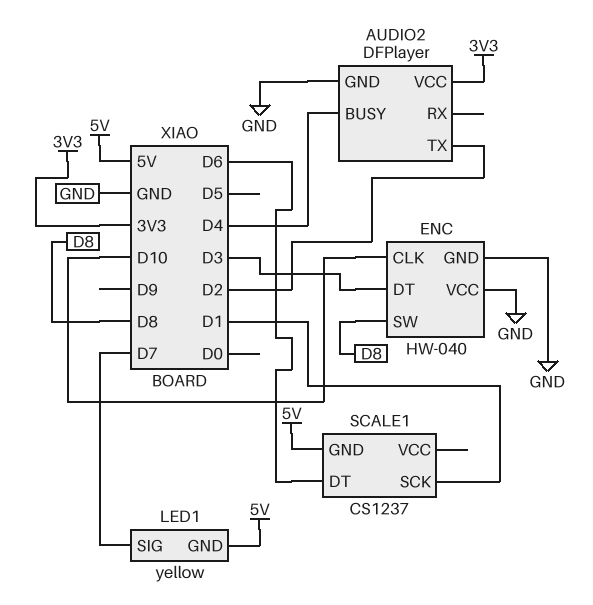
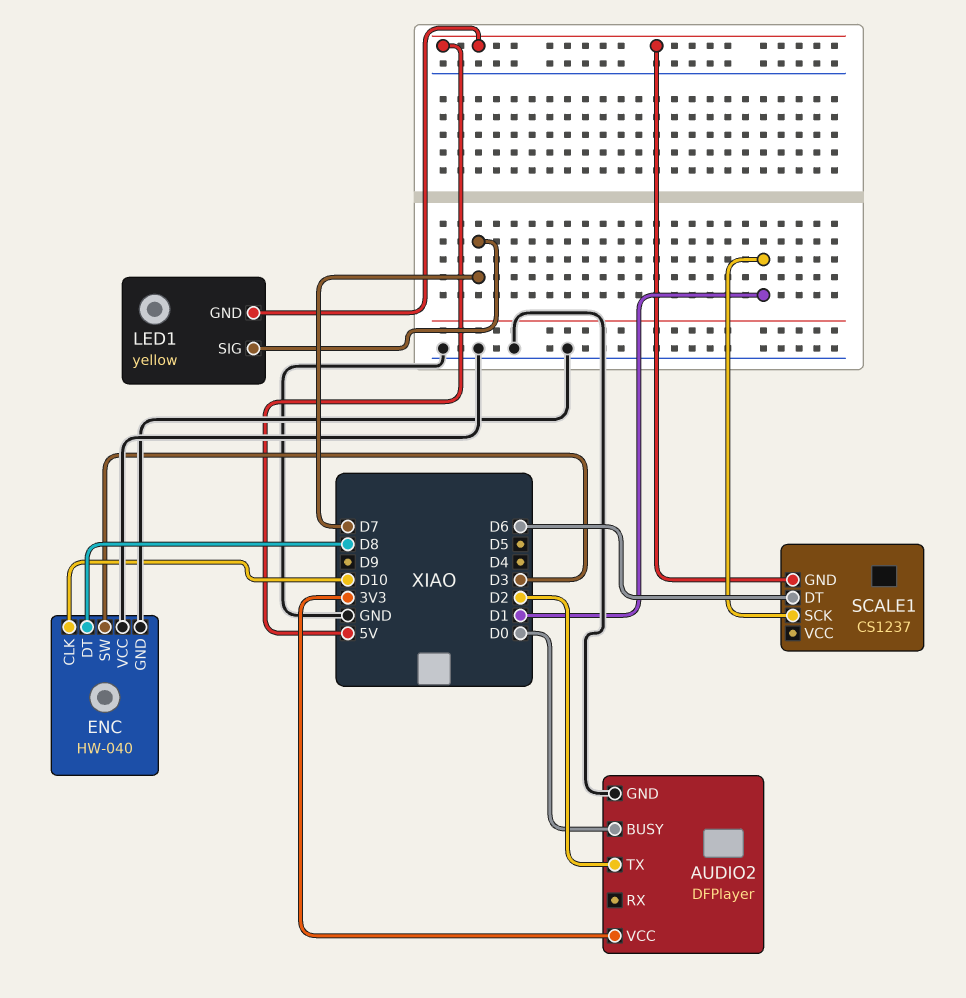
AUDIO2 pin BUSY: D4 -> D0
ENC pin DT: D3 -> D8
ENC pin SW: D8 -> D3

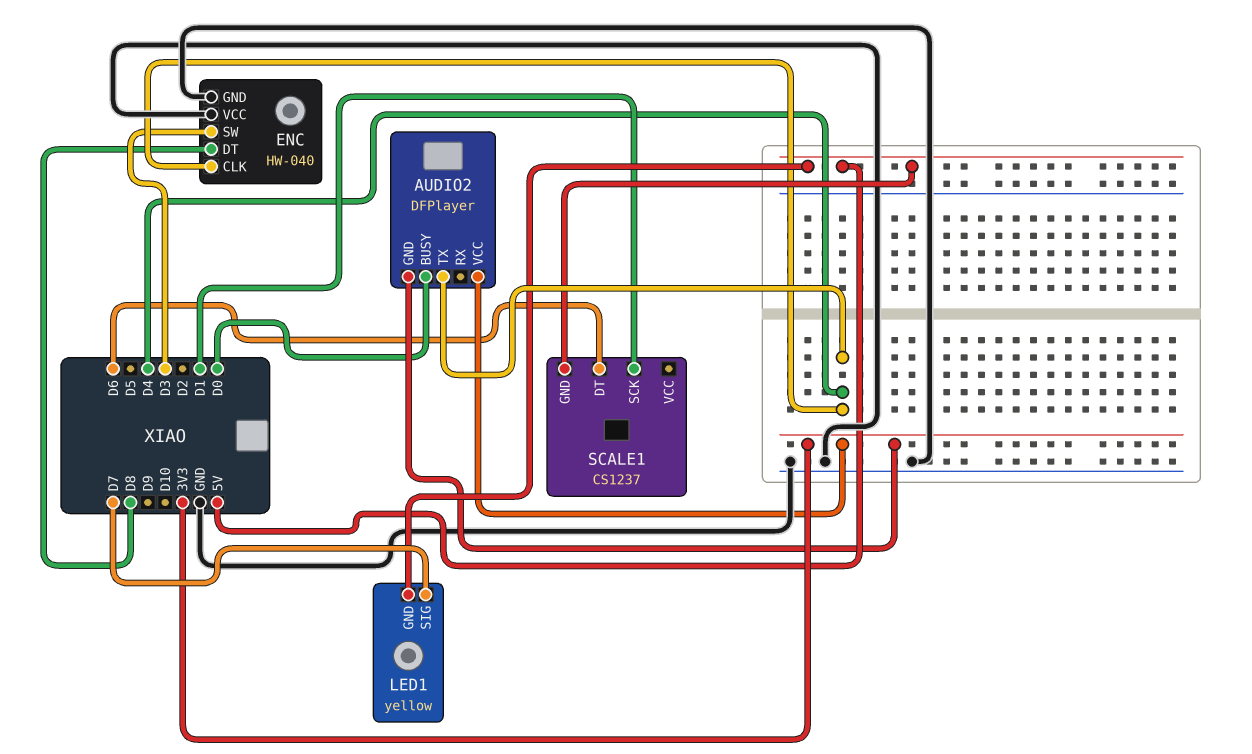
AUDIO2 pin GND: GND -> 3V3
AUDIO2 pin TX: D2 -> D4
ENC pin CLK: D10 -> D4

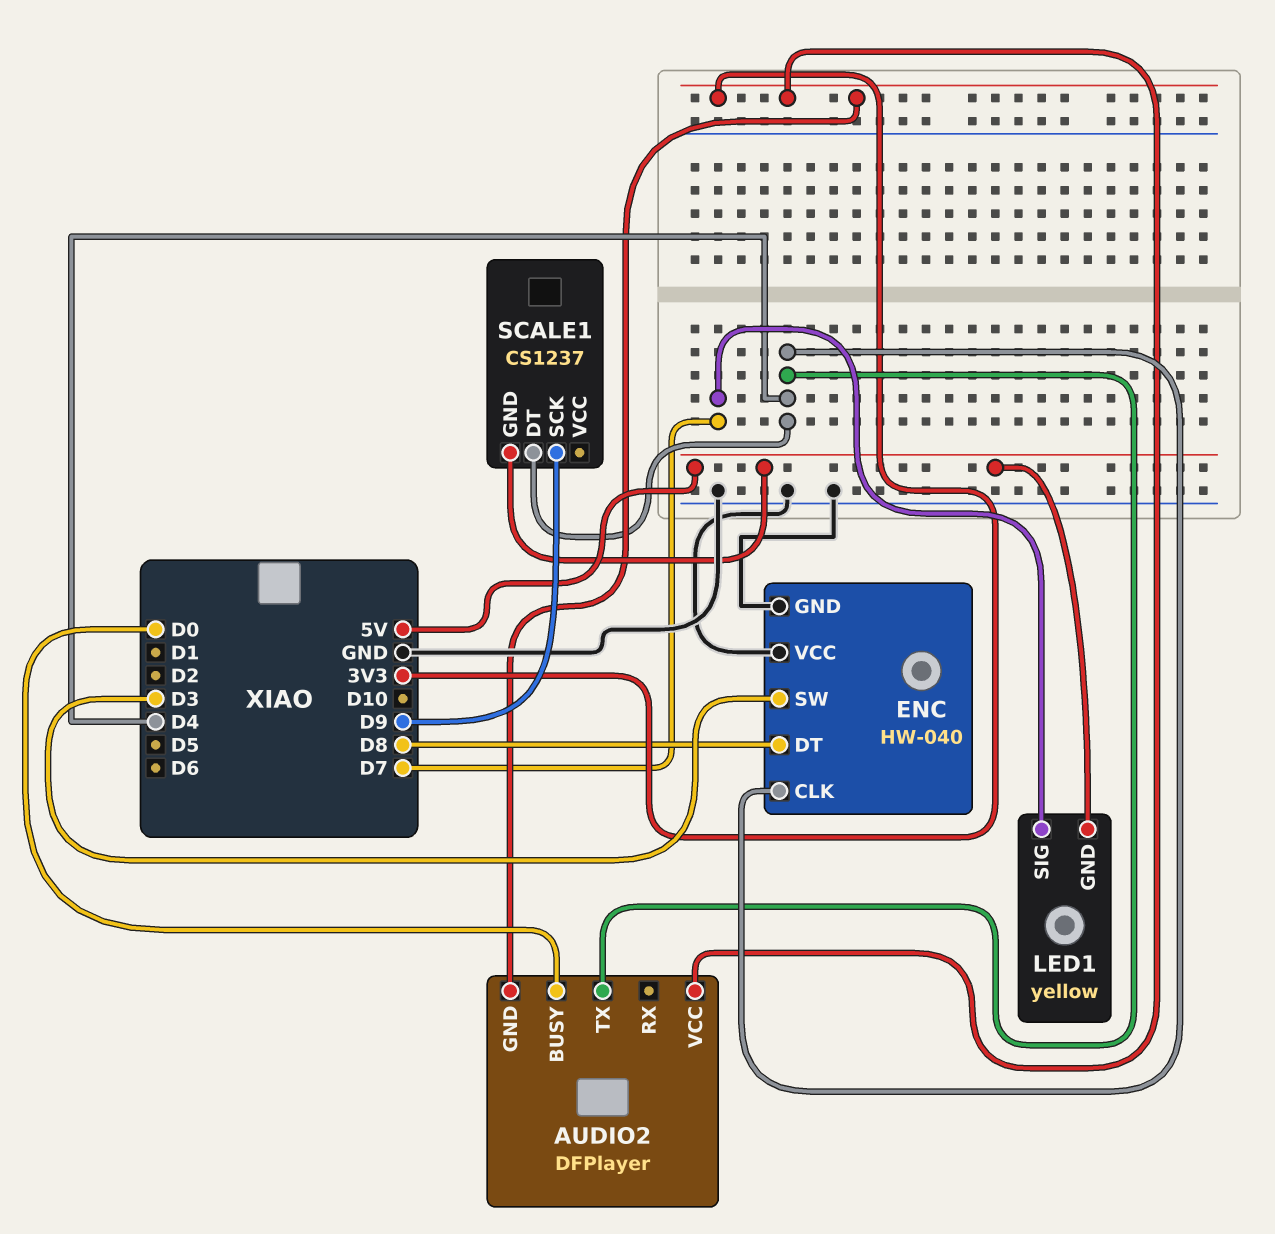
SCALE1 pin DT: D6 -> D4
SCALE1 pin SCK: D1 -> D9

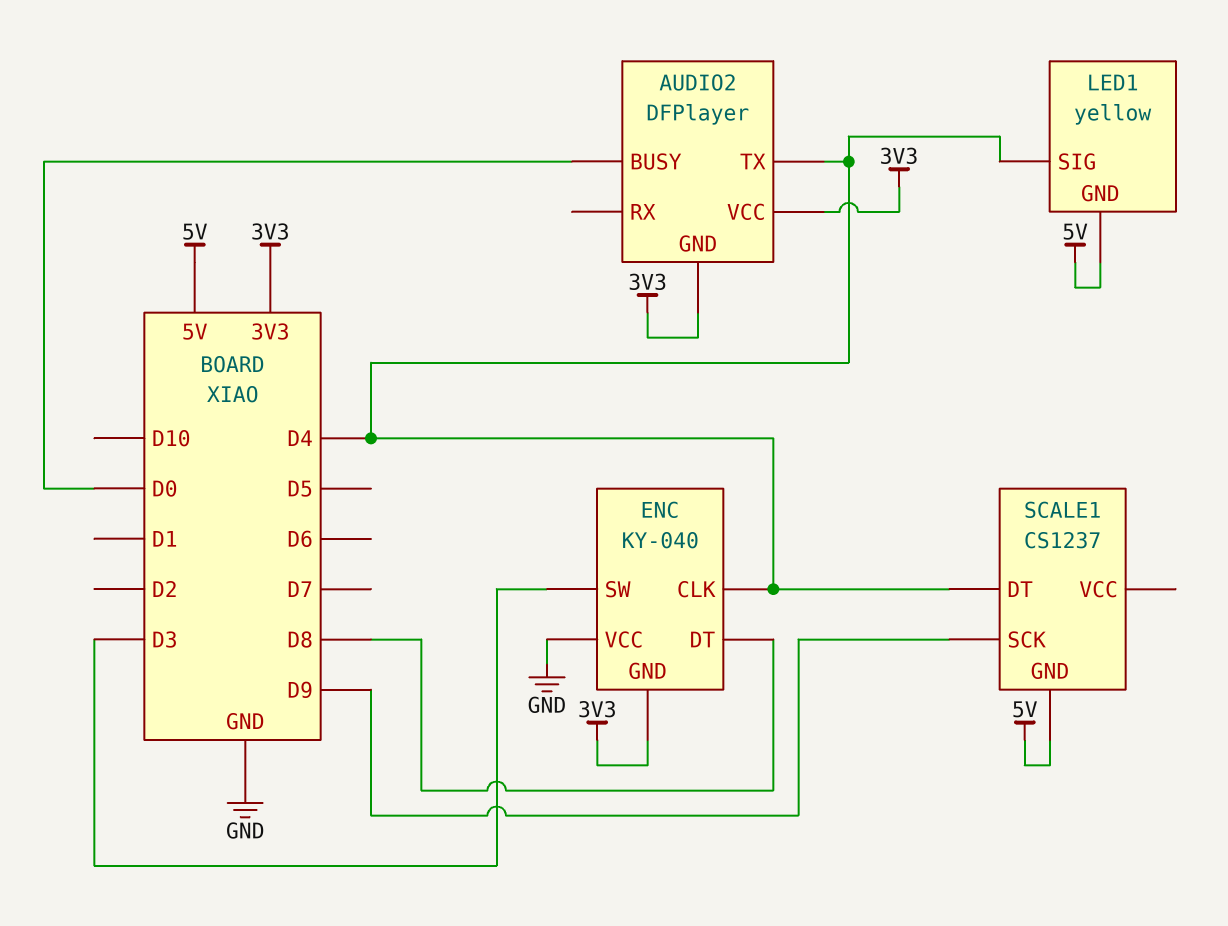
ENC: HW-040 -> KY-040
ENC pin GND: GND -> 3V3
LED1 pin SIG: D7 -> D4

